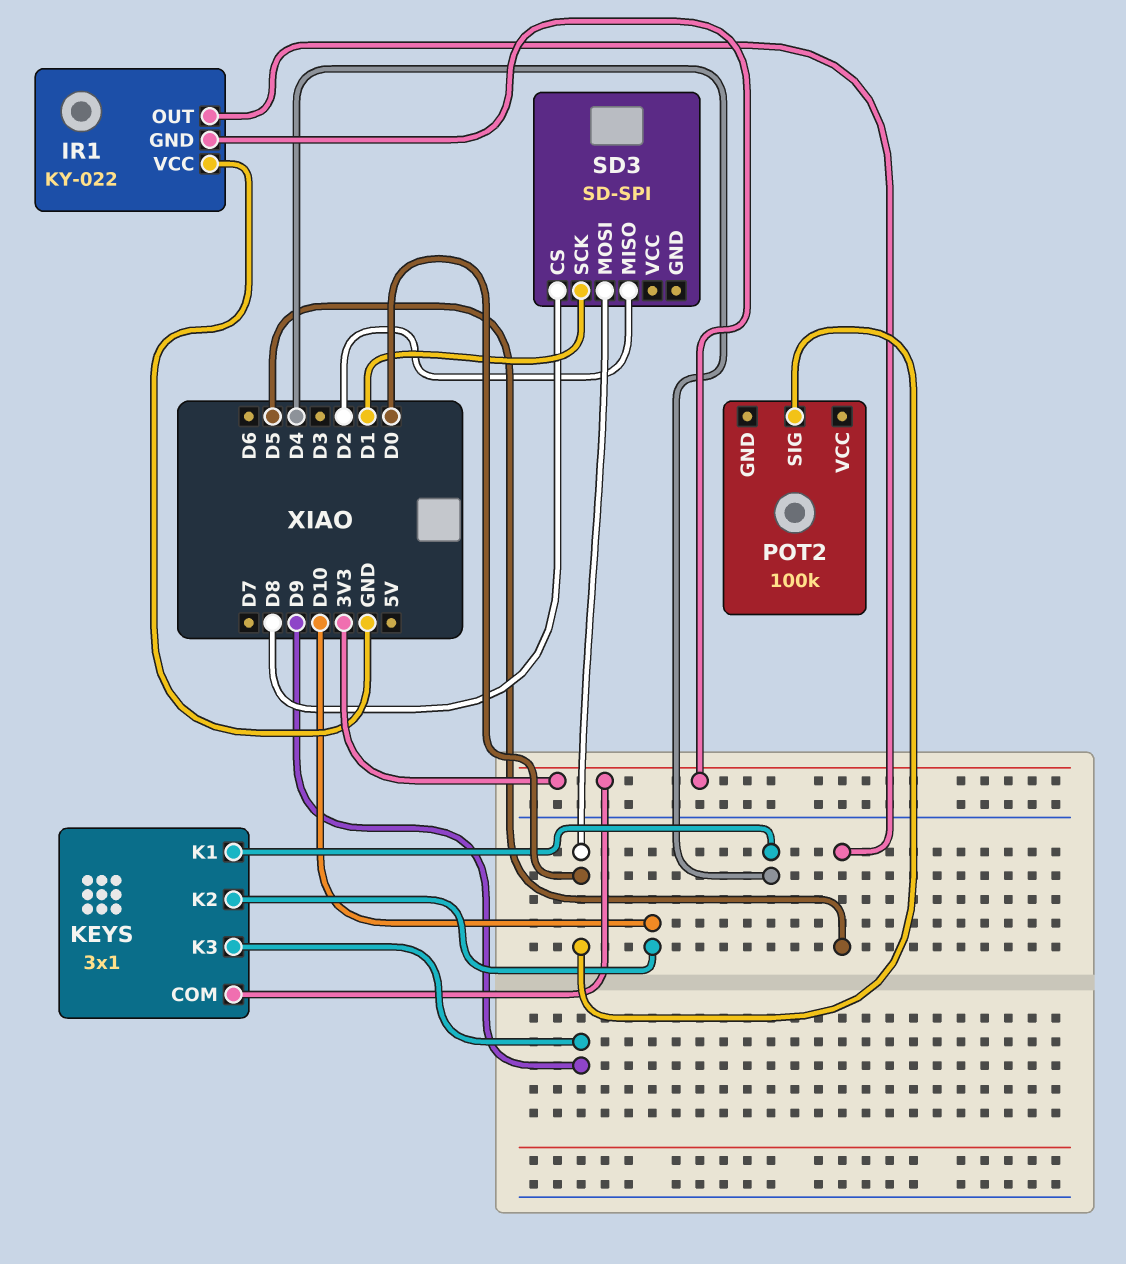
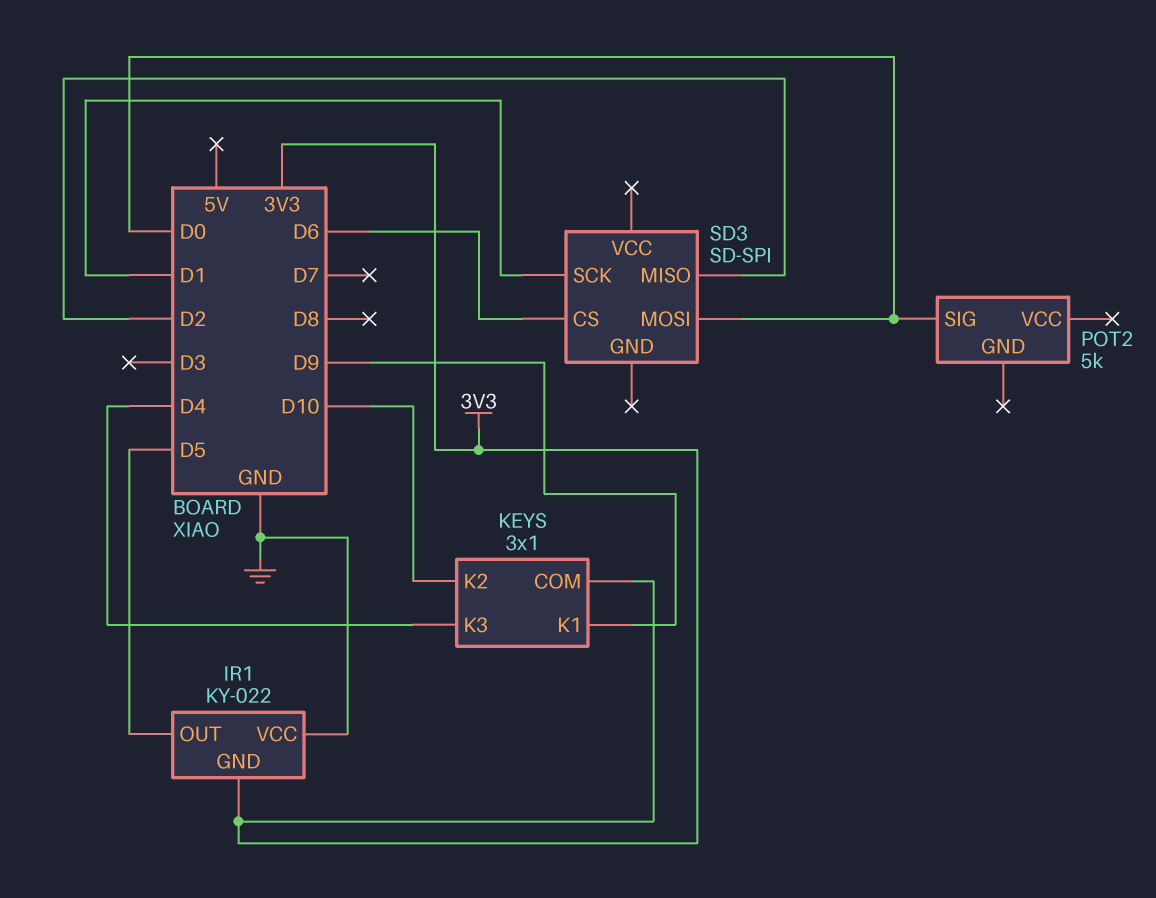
KEYS pin K1: D4 -> D9
KEYS pin K3: D9 -> D4
POT2: 100k -> 5k
SD3 pin CS: D8 -> D6

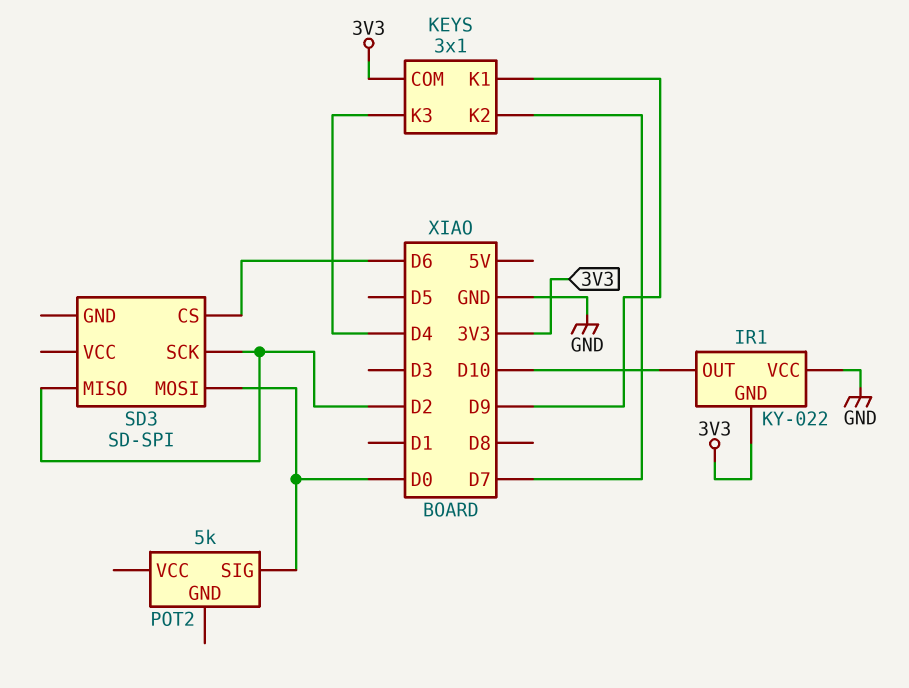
IR1 pin OUT: D5 -> D10
KEYS pin K2: D10 -> D7
SD3 pin SCK: D1 -> D2

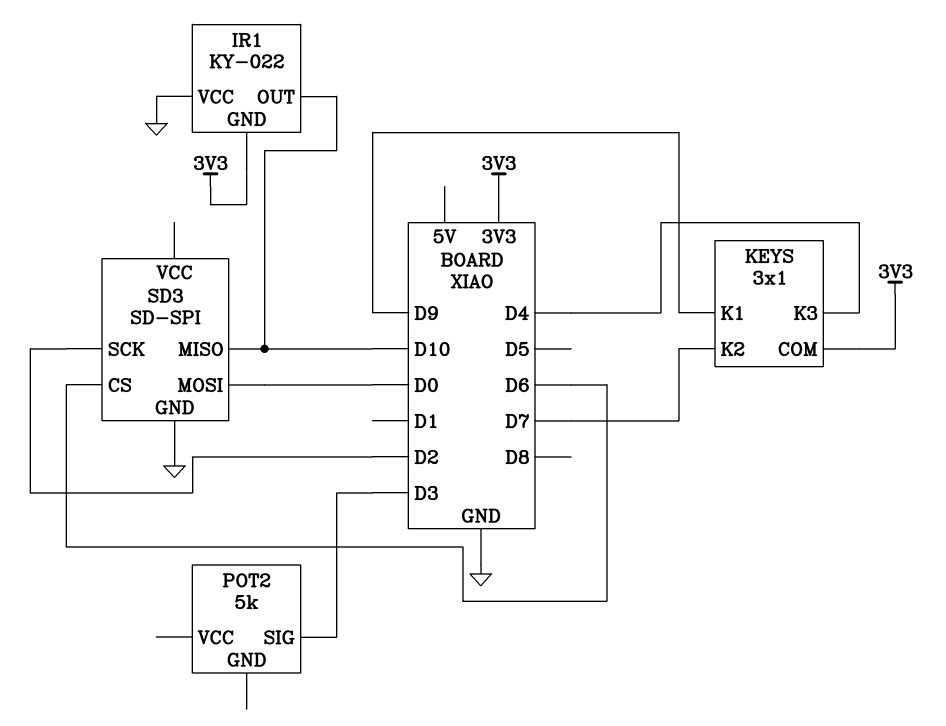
POT2 pin SIG: D0 -> D3
SD3 pin GND: none -> GND
SD3 pin MISO: D2 -> D10

